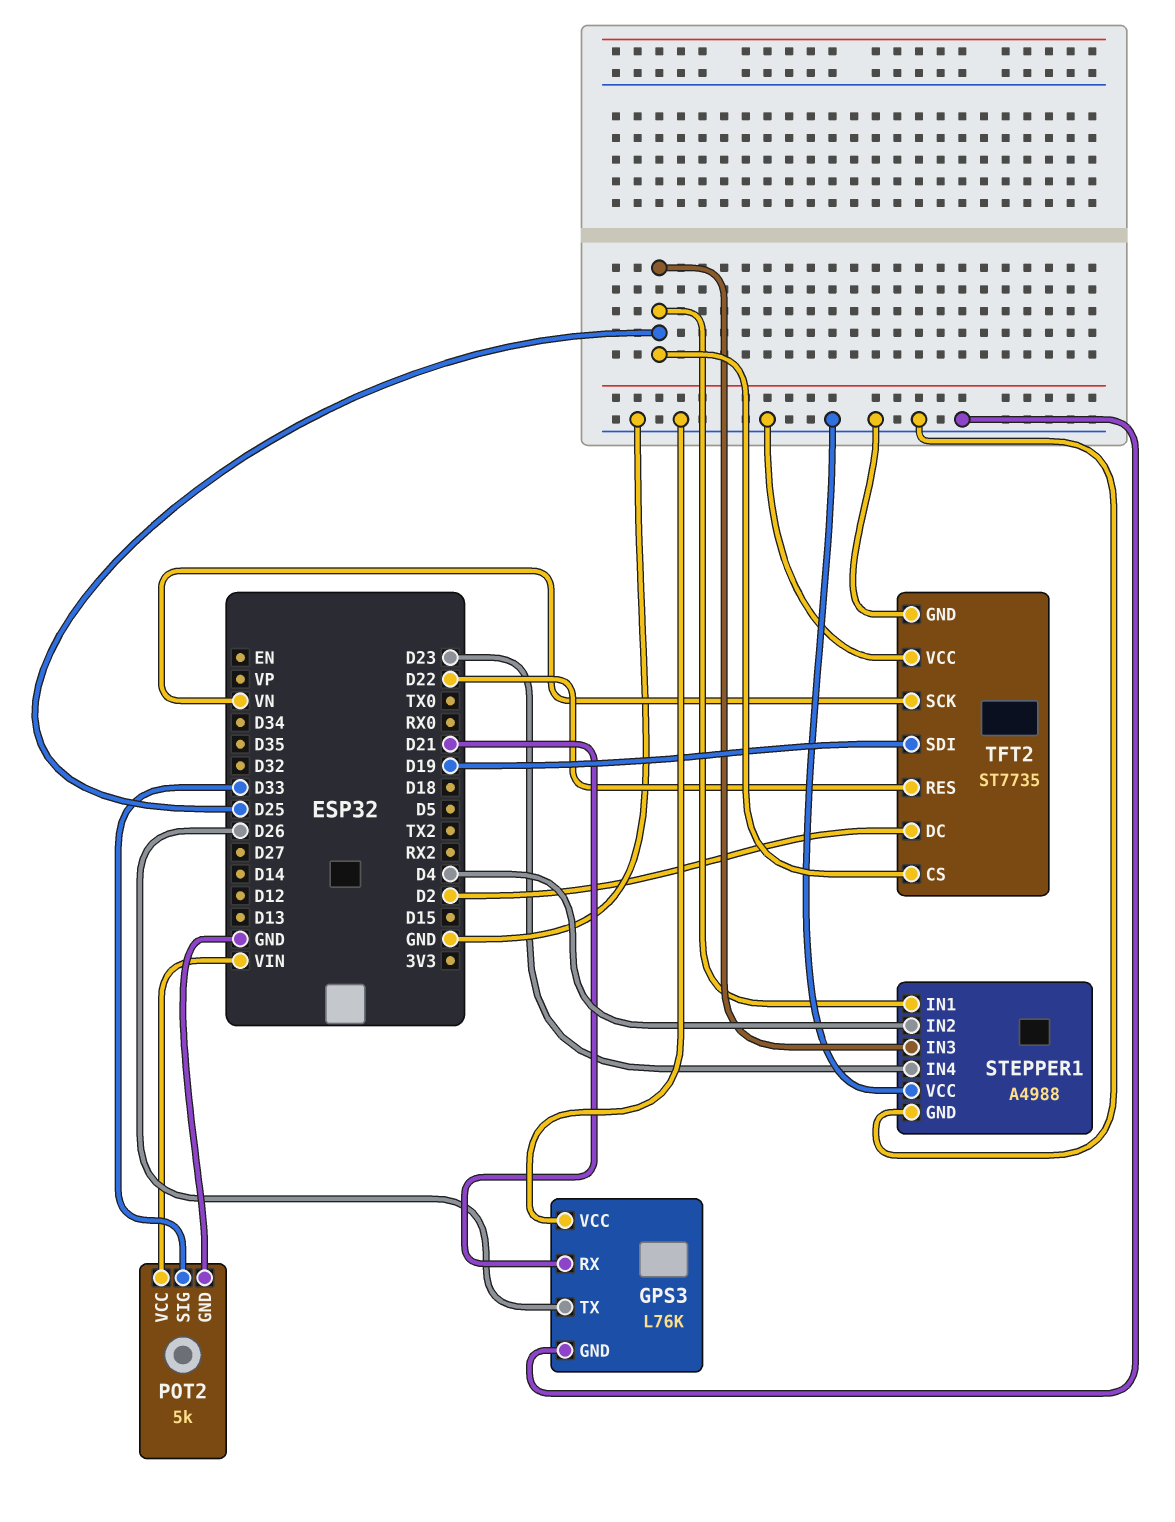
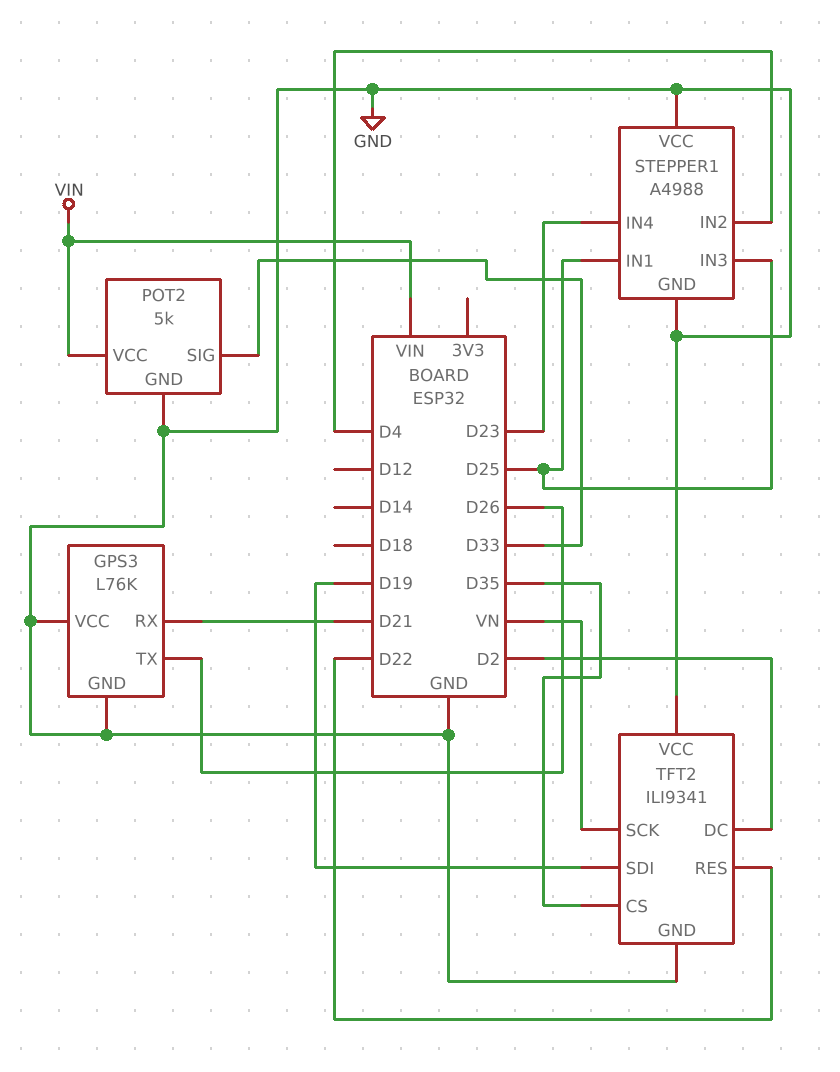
TFT2: ST7735 -> ILI9341
TFT2 pin CS: D25 -> D35

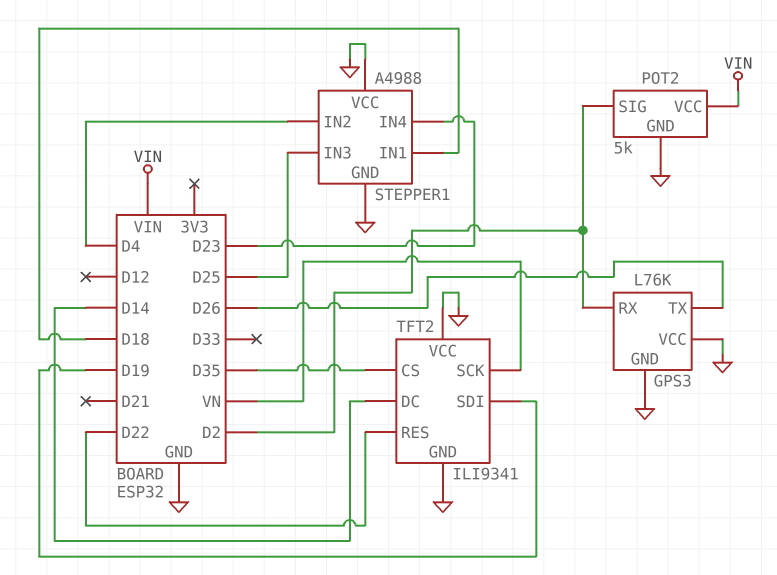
GPS3 pin RX: D21 -> D2
POT2 pin SIG: D33 -> D2
STEPPER1 pin IN1: D25 -> D18
TFT2 pin DC: D2 -> D14

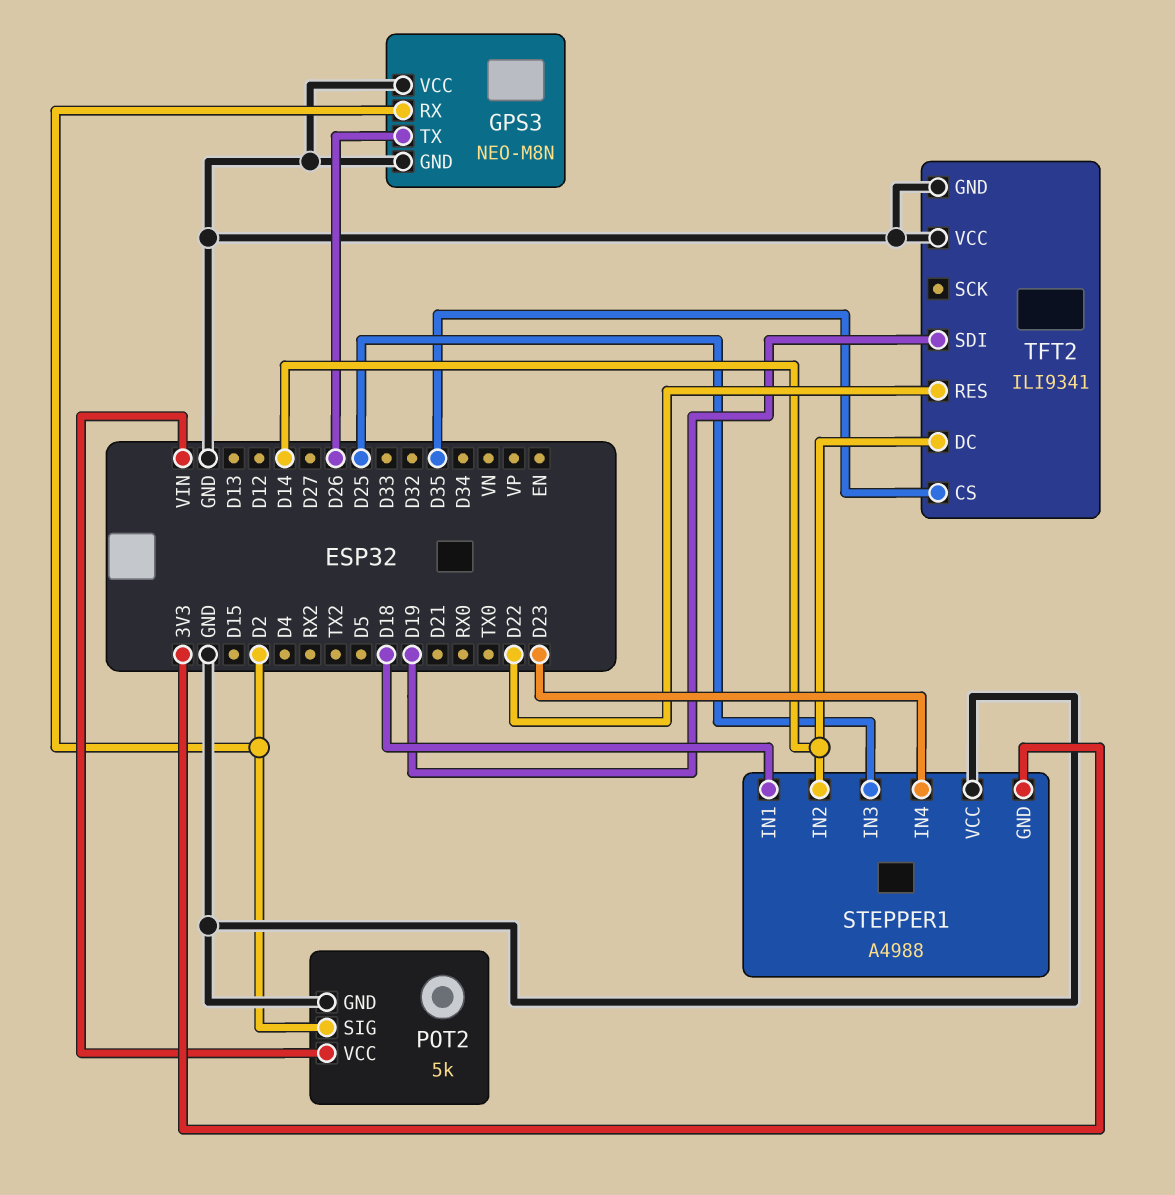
GPS3: L76K -> NEO-M8N
STEPPER1 pin GND: GND -> 3V3
STEPPER1 pin IN2: D4 -> D14
TFT2 pin SCK: VN -> none

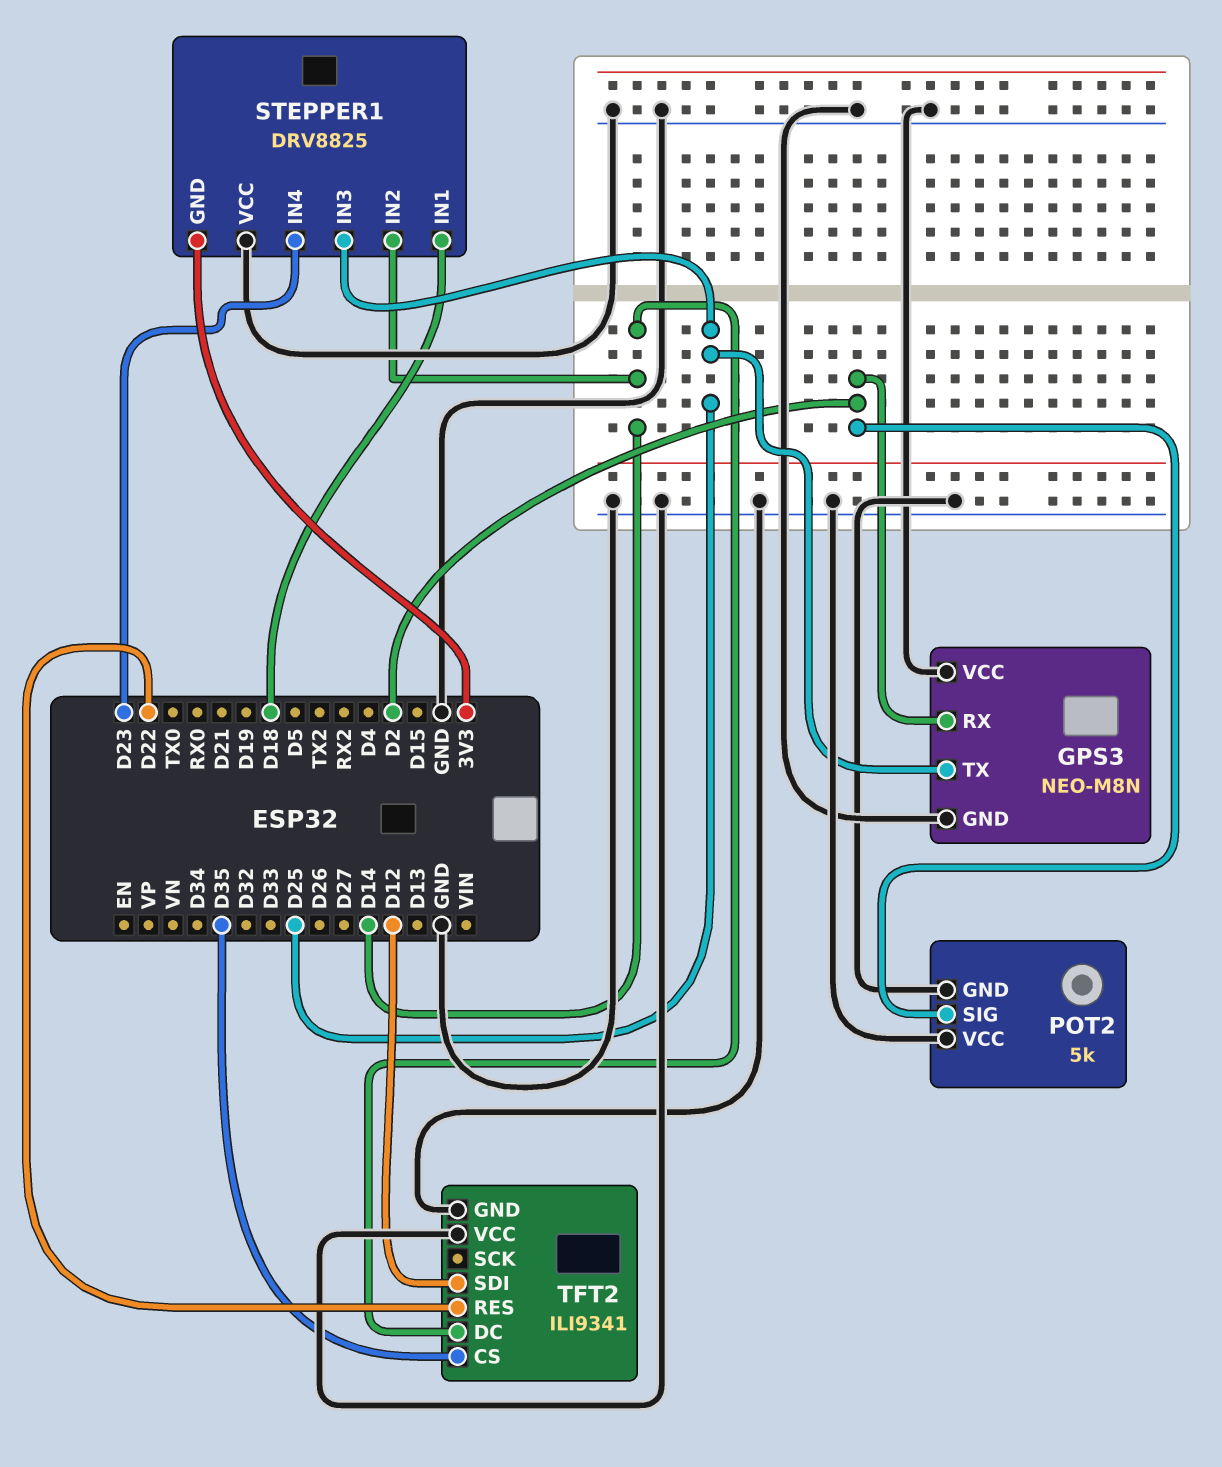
GPS3 pin TX: D26 -> D25
POT2 pin VCC: VIN -> GND
STEPPER1: A4988 -> DRV8825
TFT2 pin SDI: D19 -> D12

